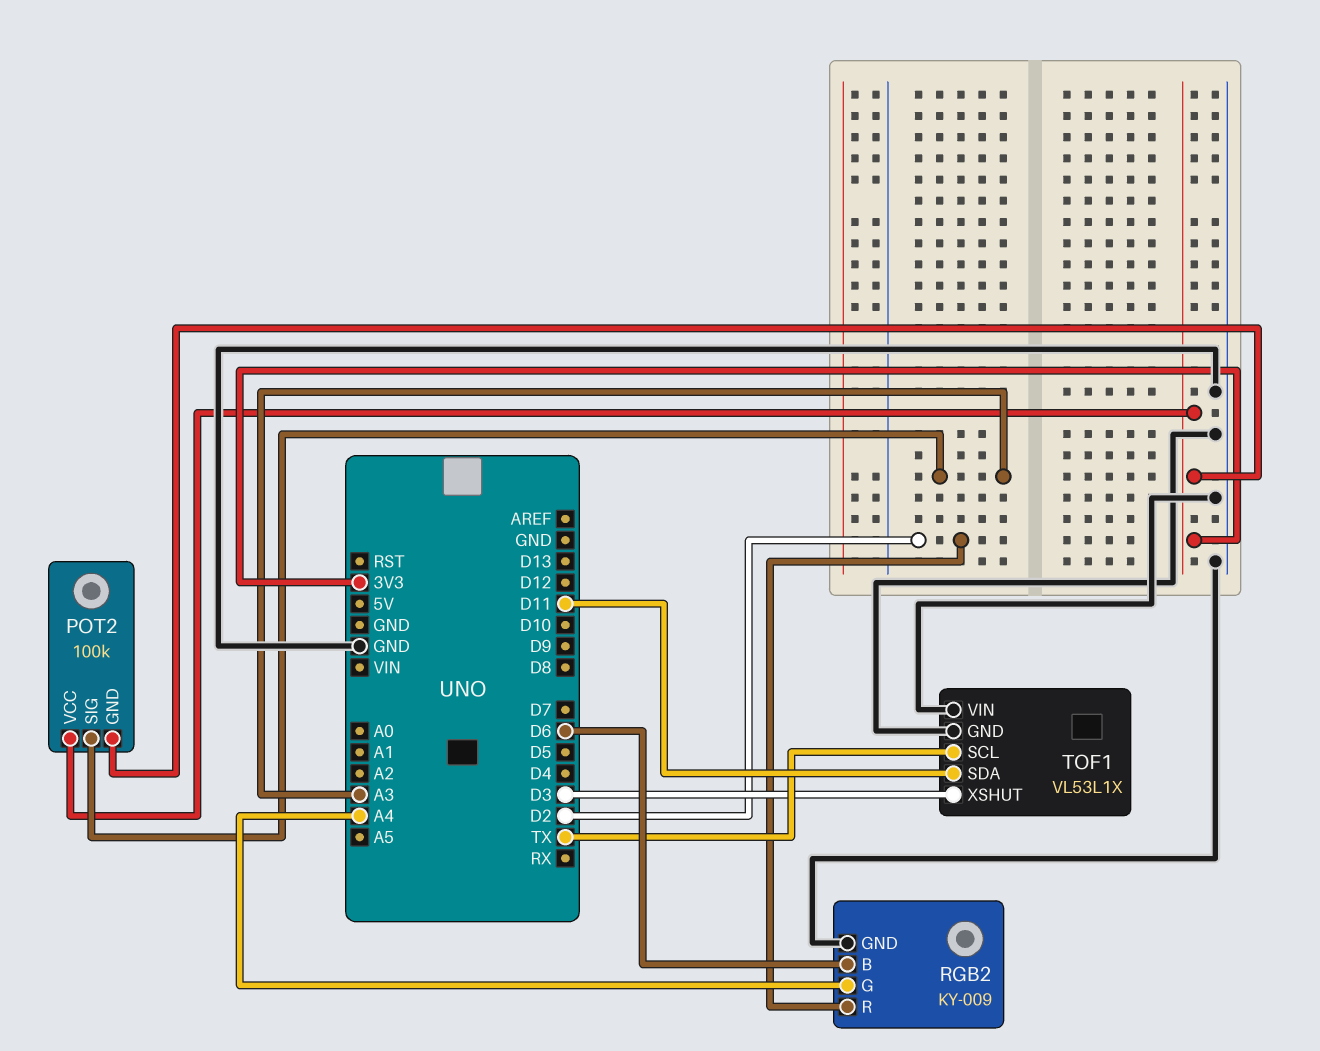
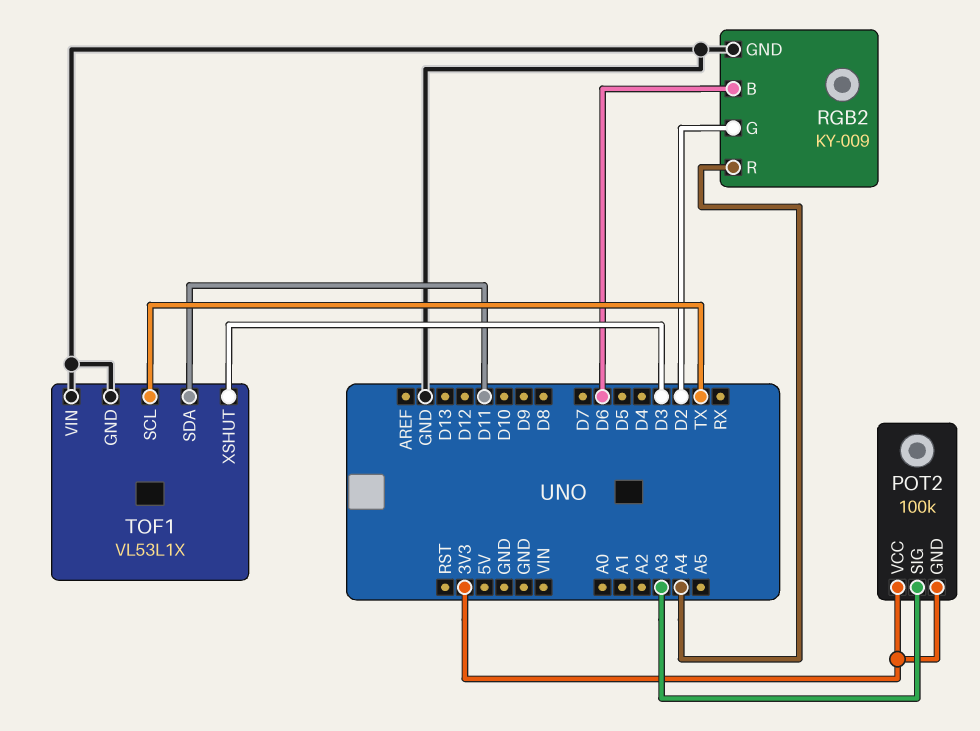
RGB2 pin G: A4 -> D2
RGB2 pin R: D2 -> A4

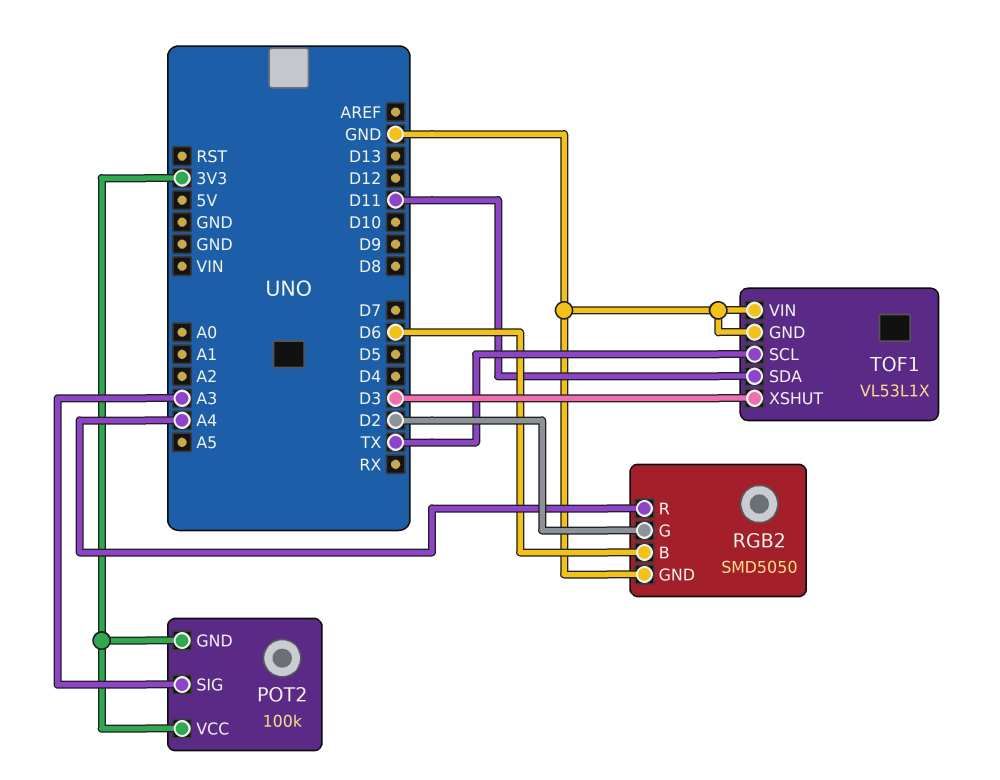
RGB2: KY-009 -> SMD5050

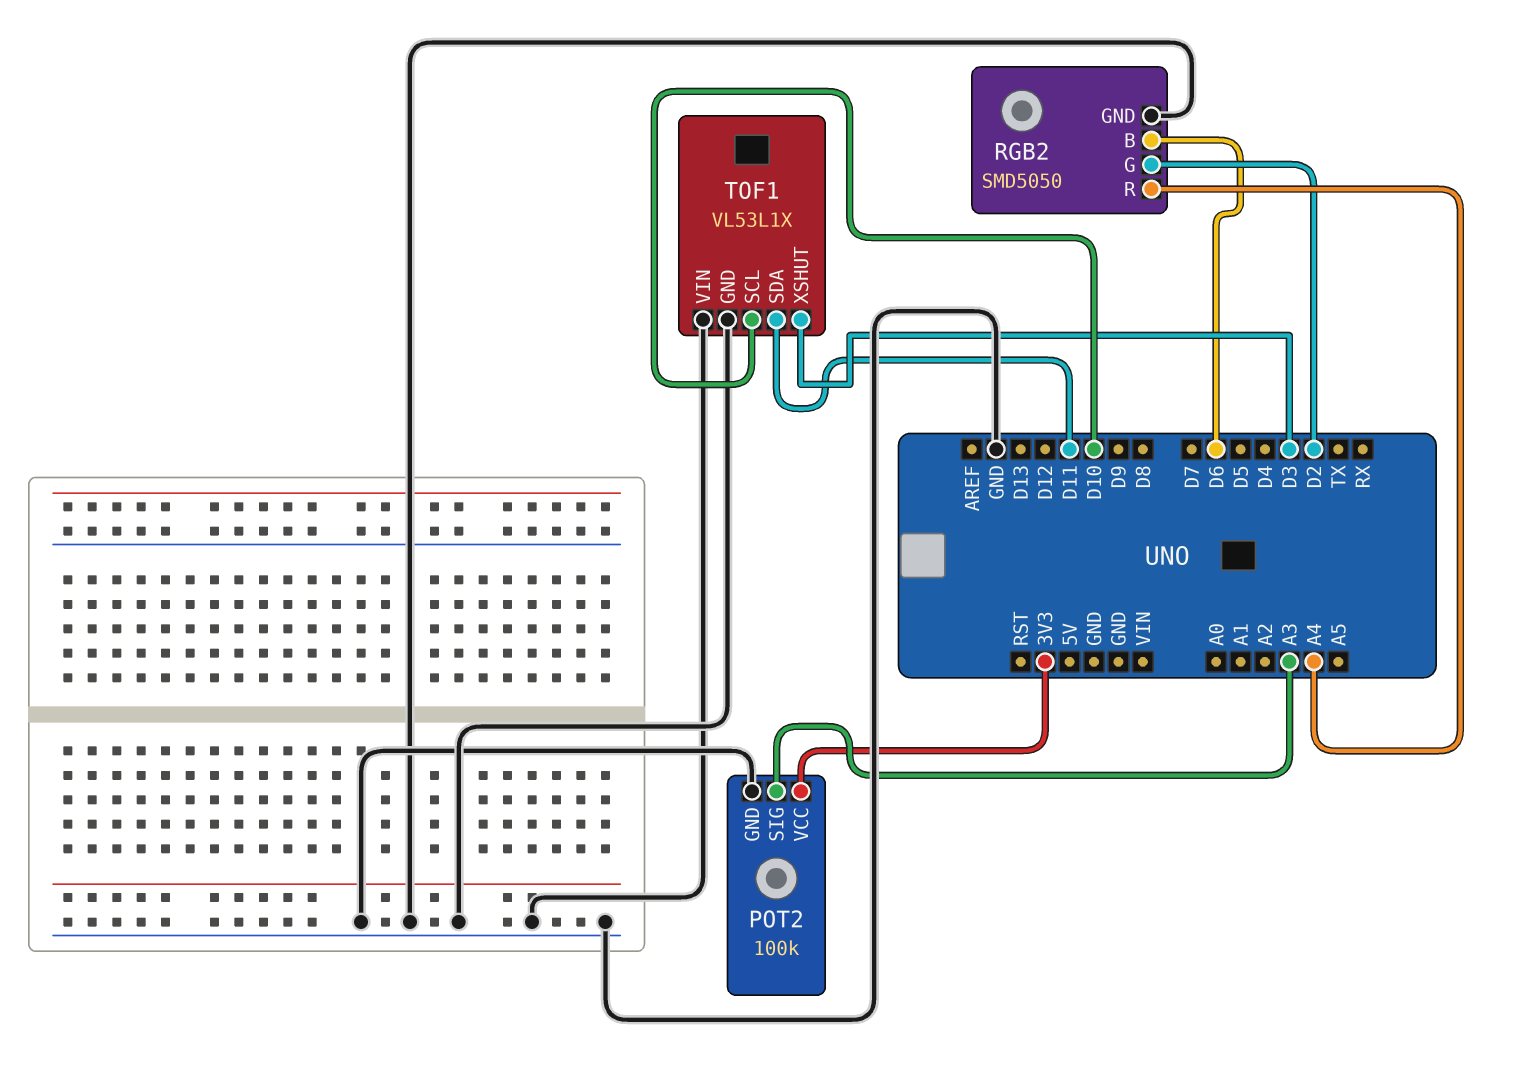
POT2 pin GND: 3V3 -> GND
TOF1 pin SCL: TX -> D10

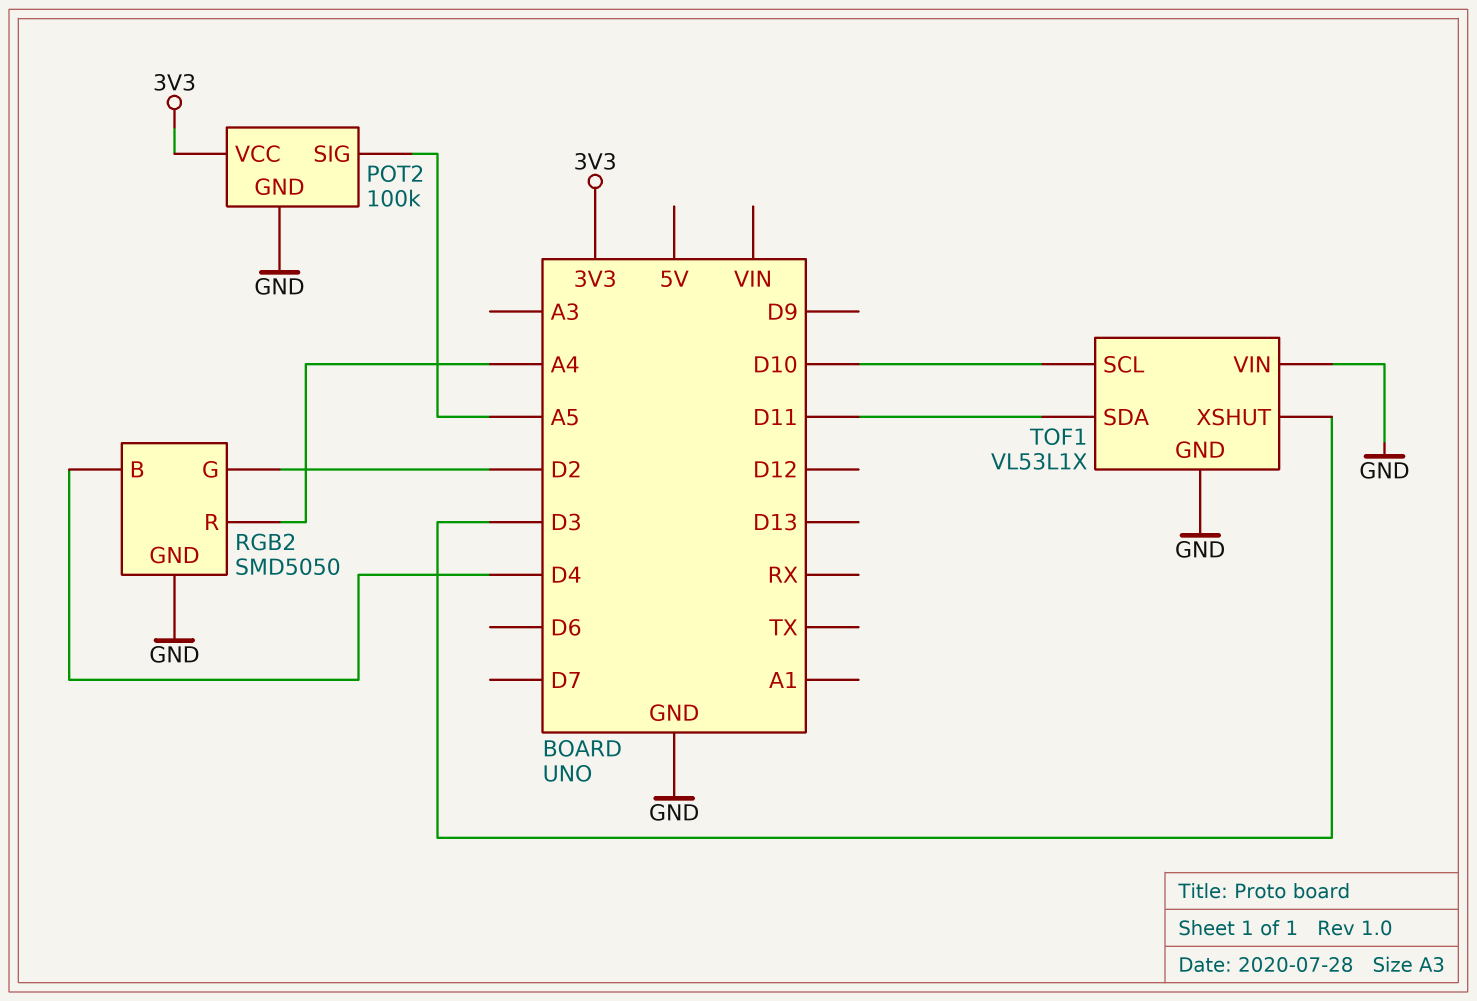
POT2 pin SIG: A3 -> A5
RGB2 pin B: D6 -> D4

